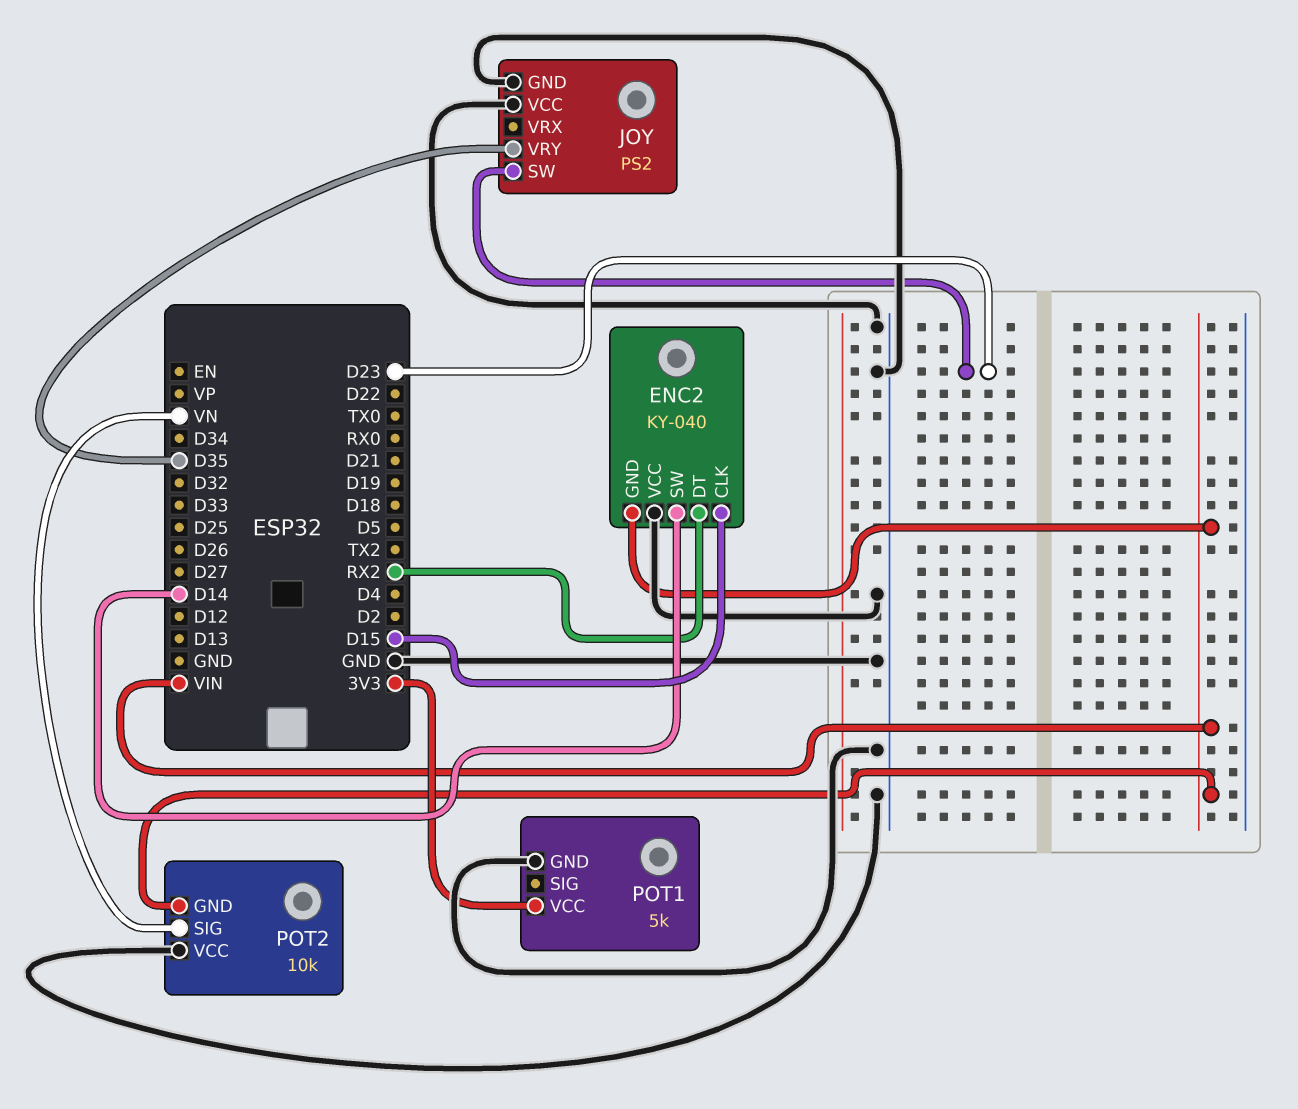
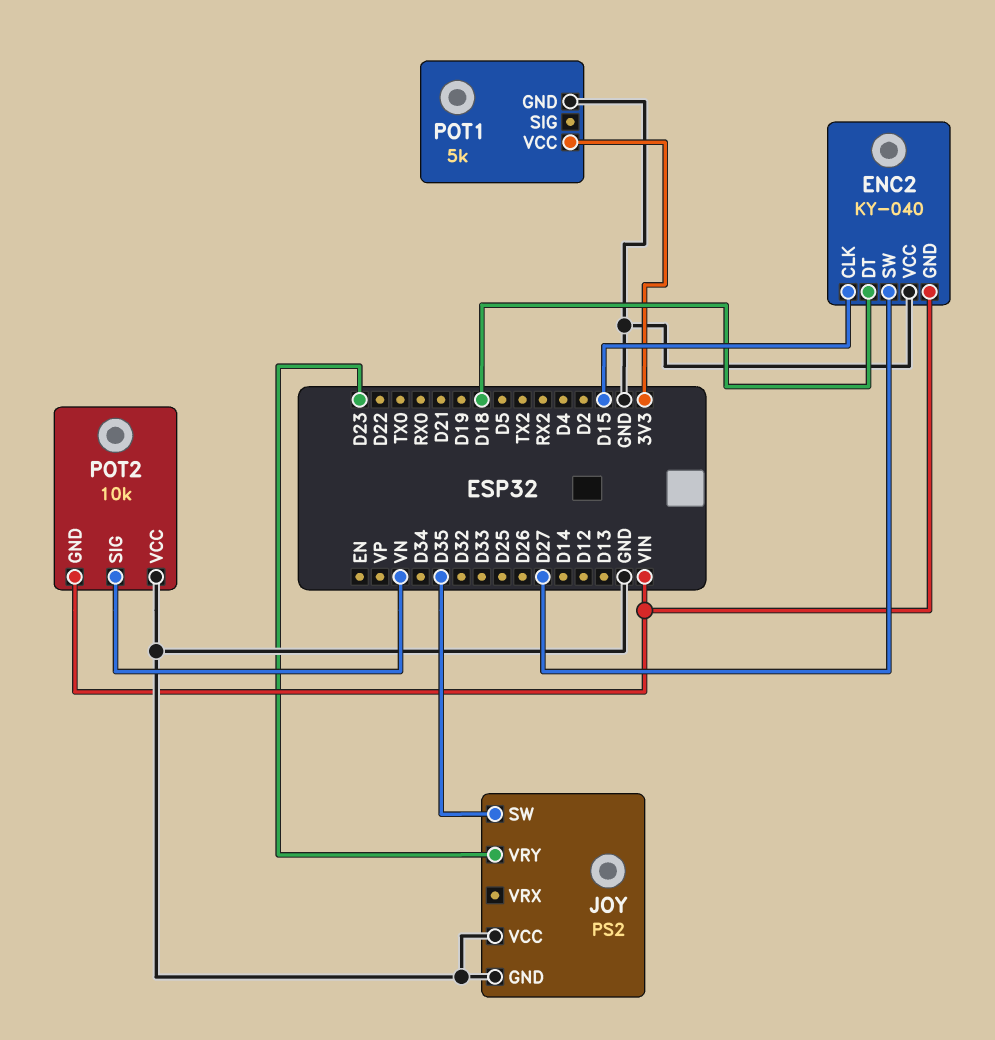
ENC2 pin DT: RX2 -> D18
ENC2 pin SW: D14 -> D27
JOY pin SW: D23 -> D35
JOY pin VRY: D35 -> D23

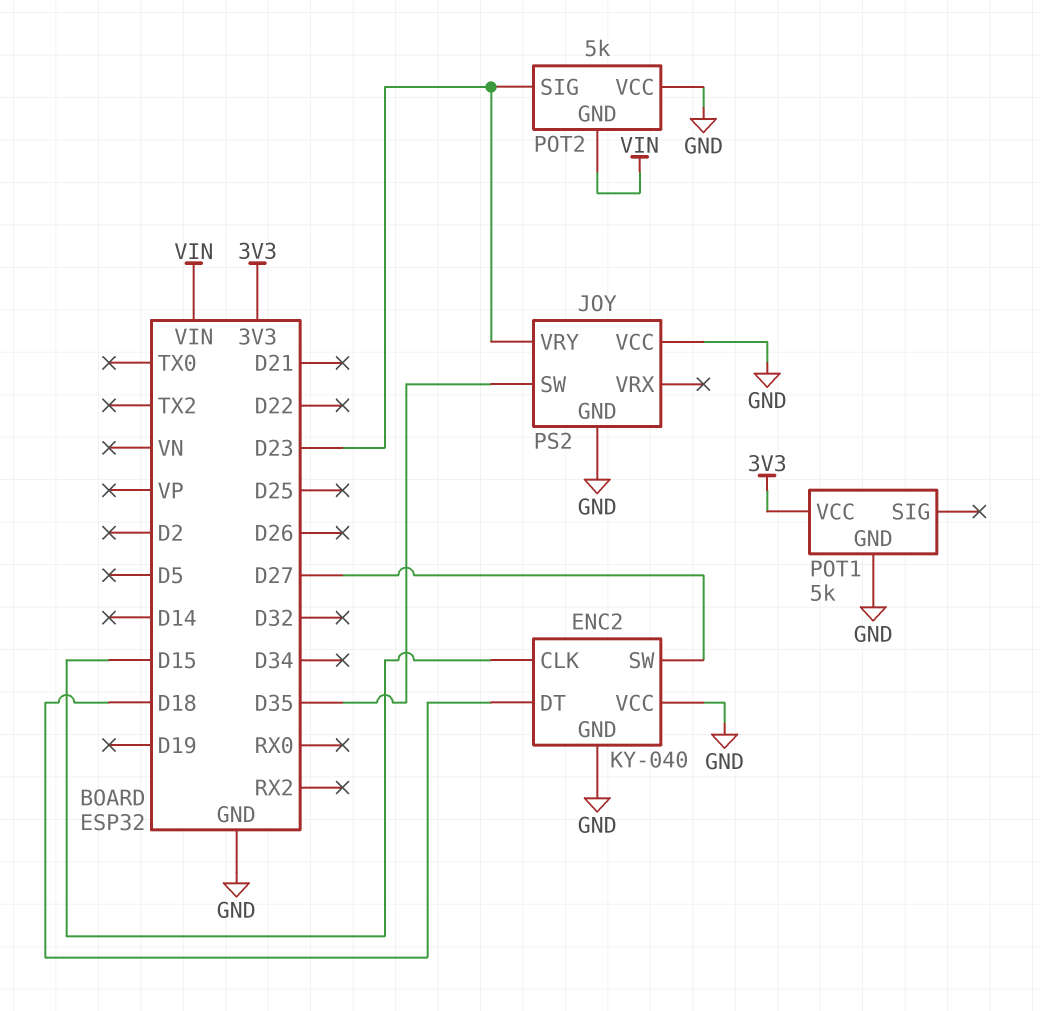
ENC2 pin GND: VIN -> GND
POT2: 10k -> 5k
POT2 pin SIG: VN -> D23

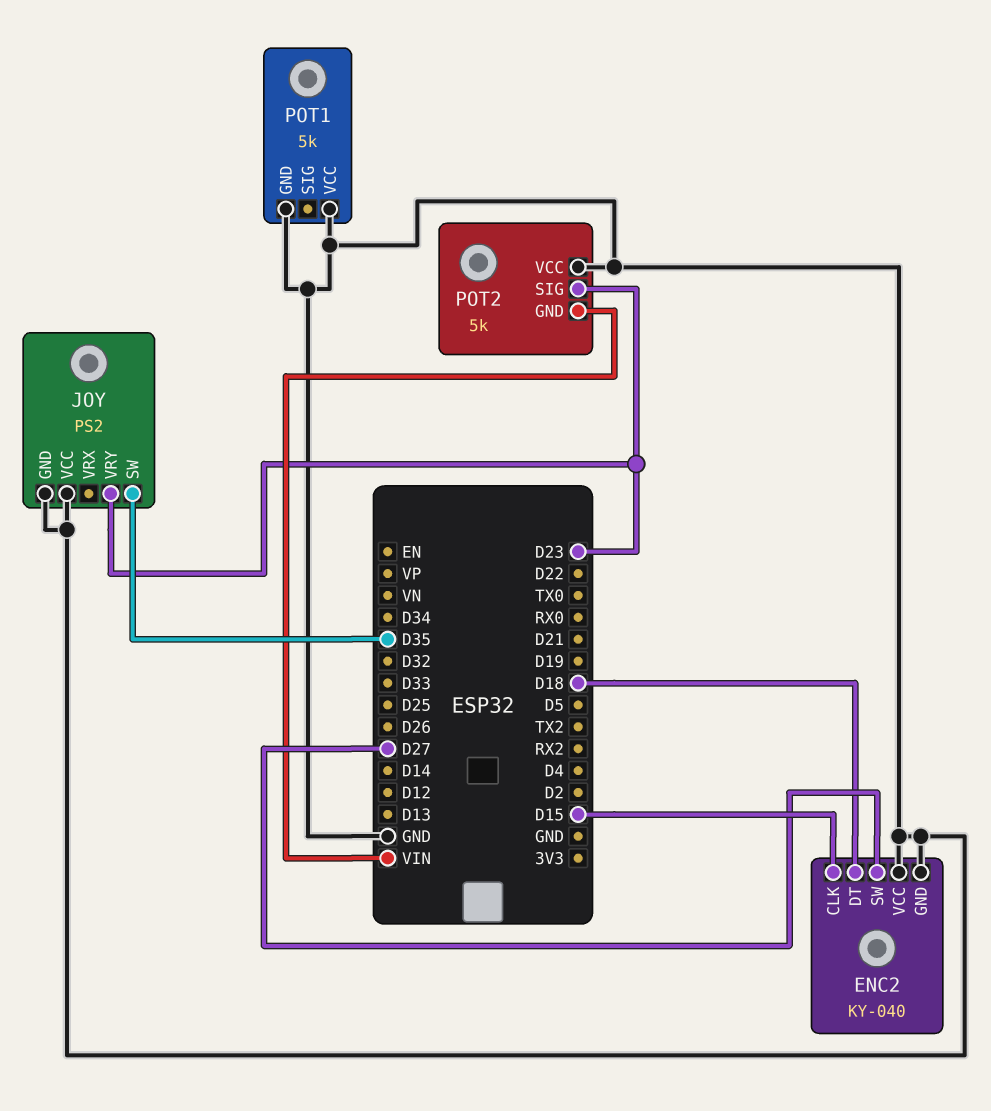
POT1 pin VCC: 3V3 -> GND

